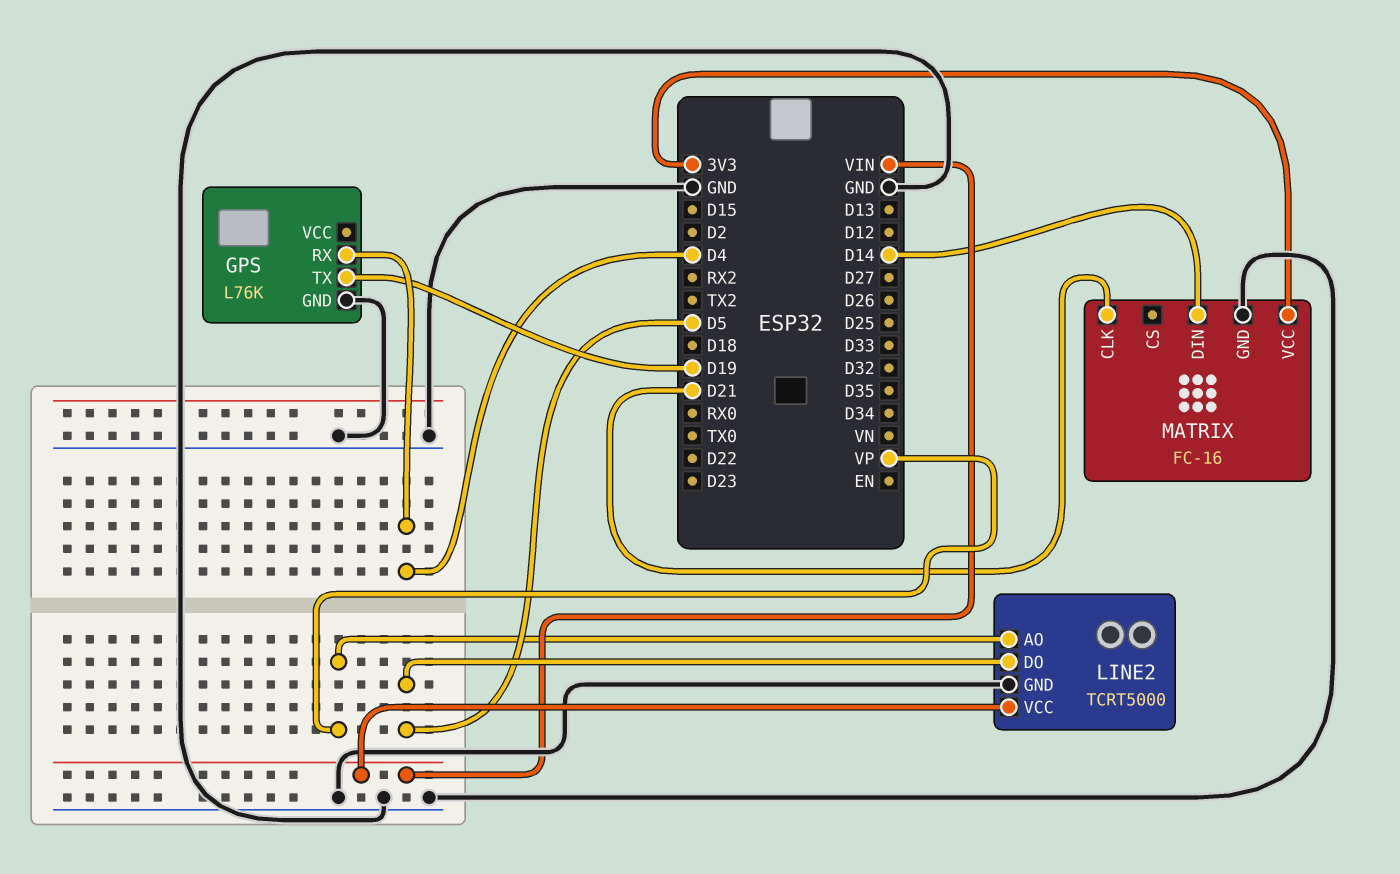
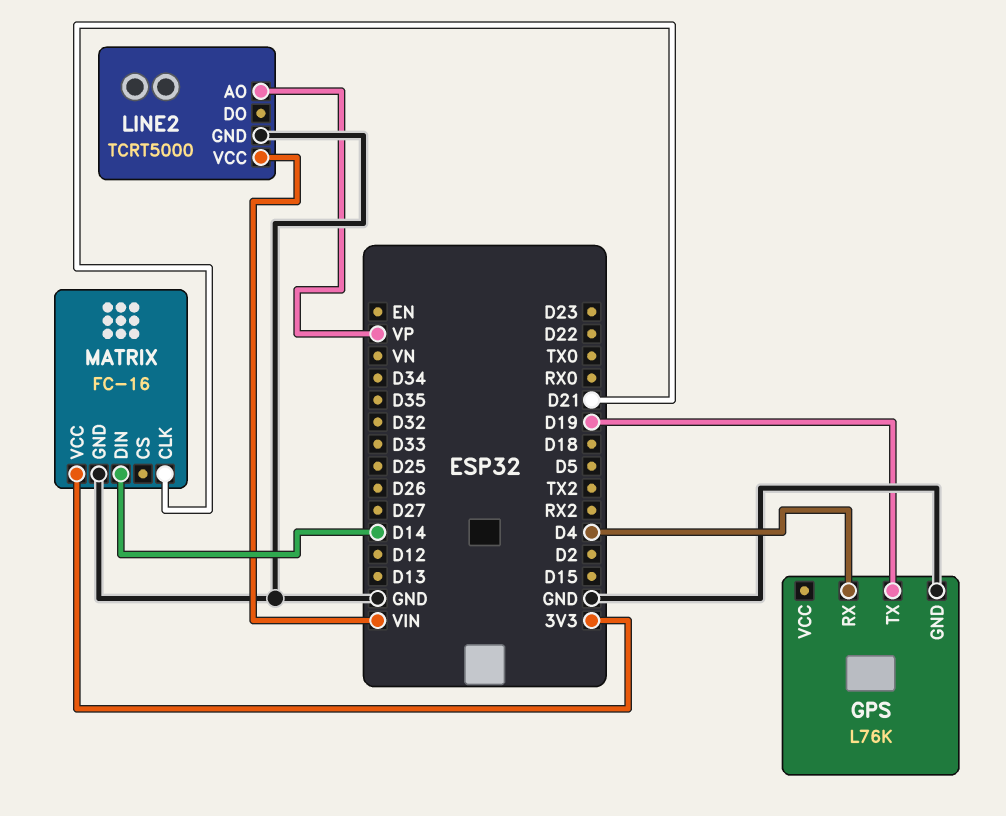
LINE2 pin DO: D5 -> none

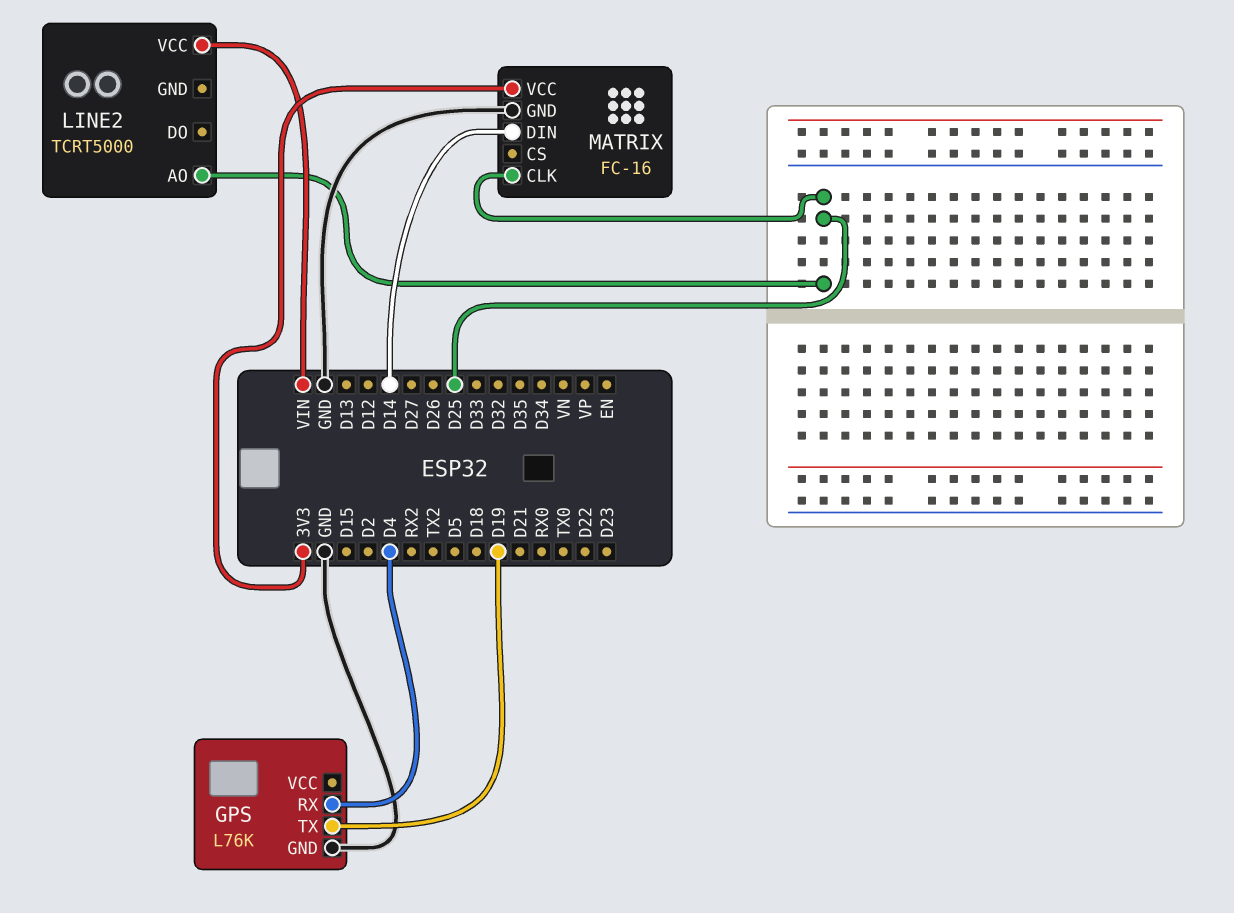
LINE2 pin AO: VP -> D25
LINE2 pin GND: GND -> none
MATRIX pin CLK: D21 -> D25

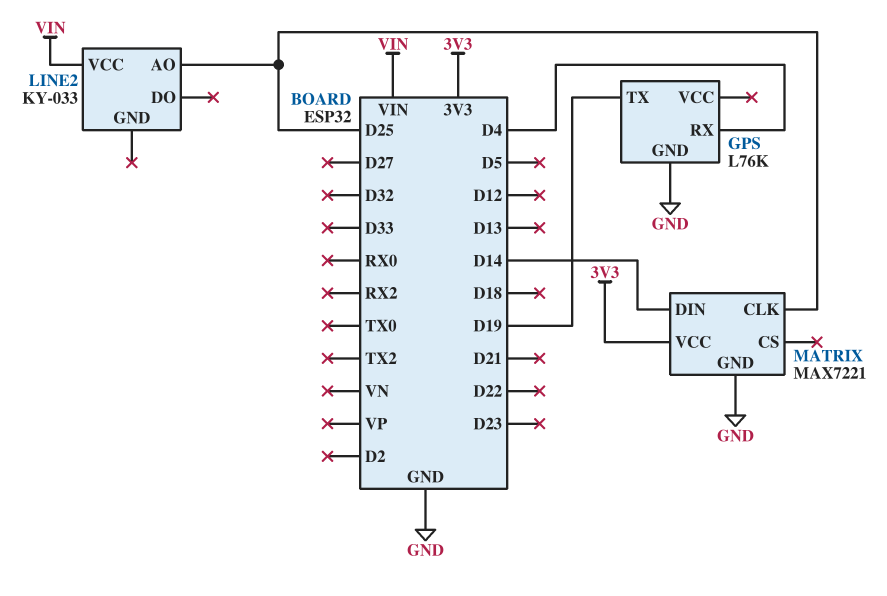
LINE2: TCRT5000 -> KY-033
MATRIX: FC-16 -> MAX7221

